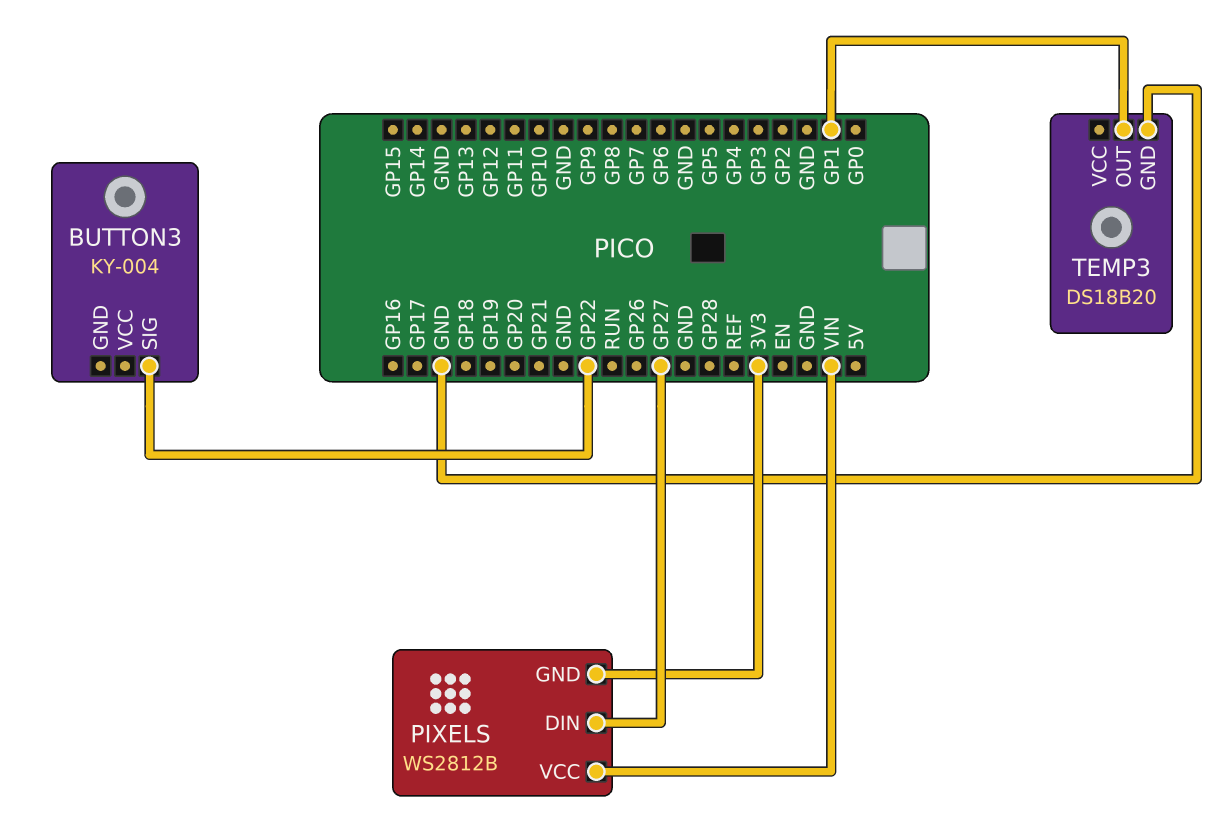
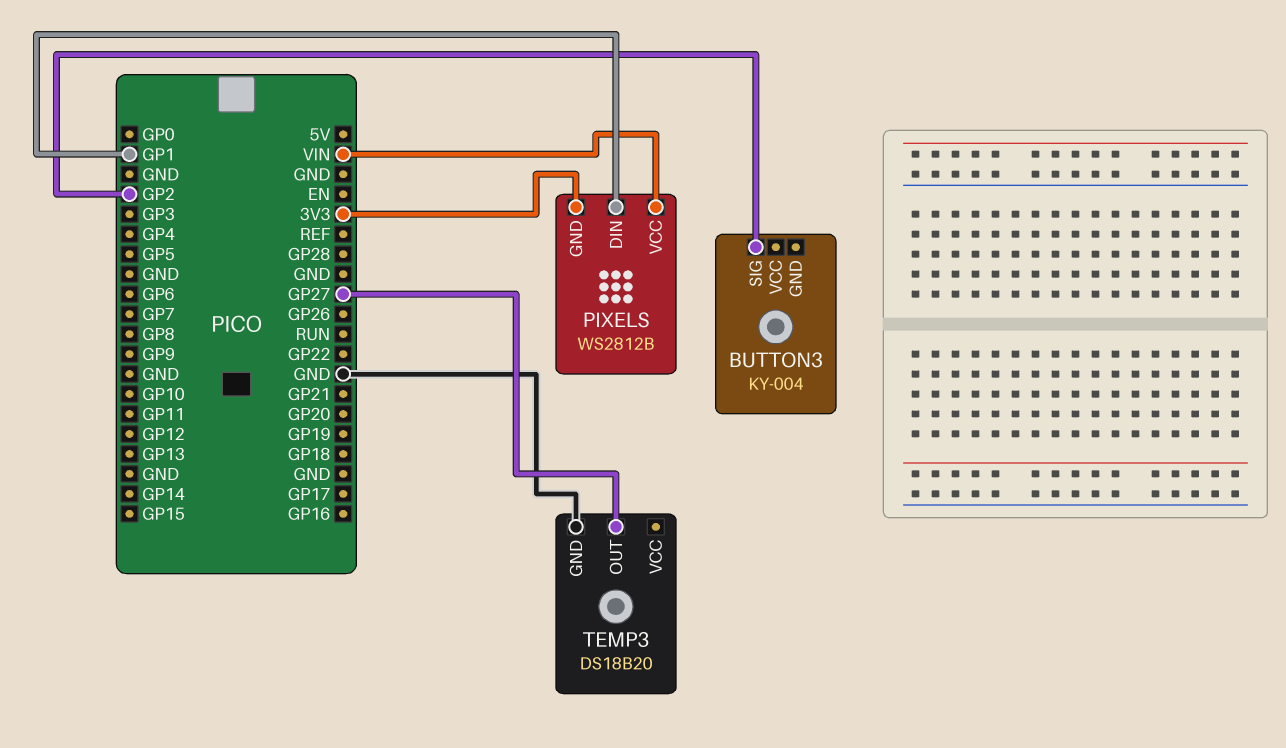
BUTTON3 pin SIG: GP22 -> GP2
PIXELS pin DIN: GP27 -> GP1
TEMP3 pin OUT: GP1 -> GP27

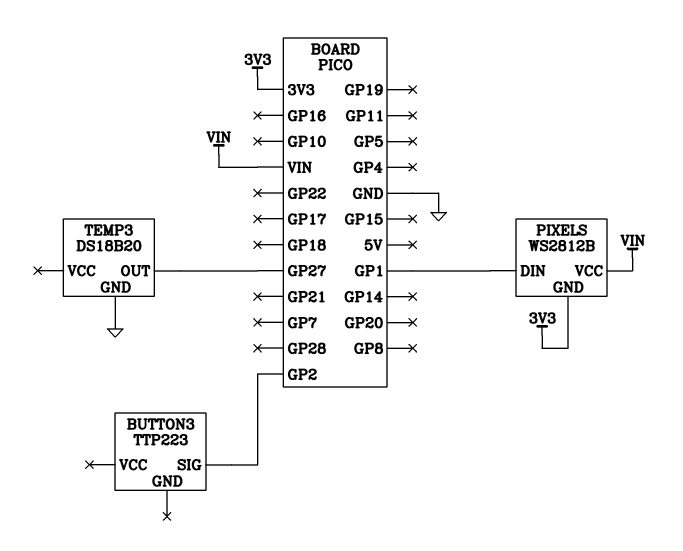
BUTTON3: KY-004 -> TTP223

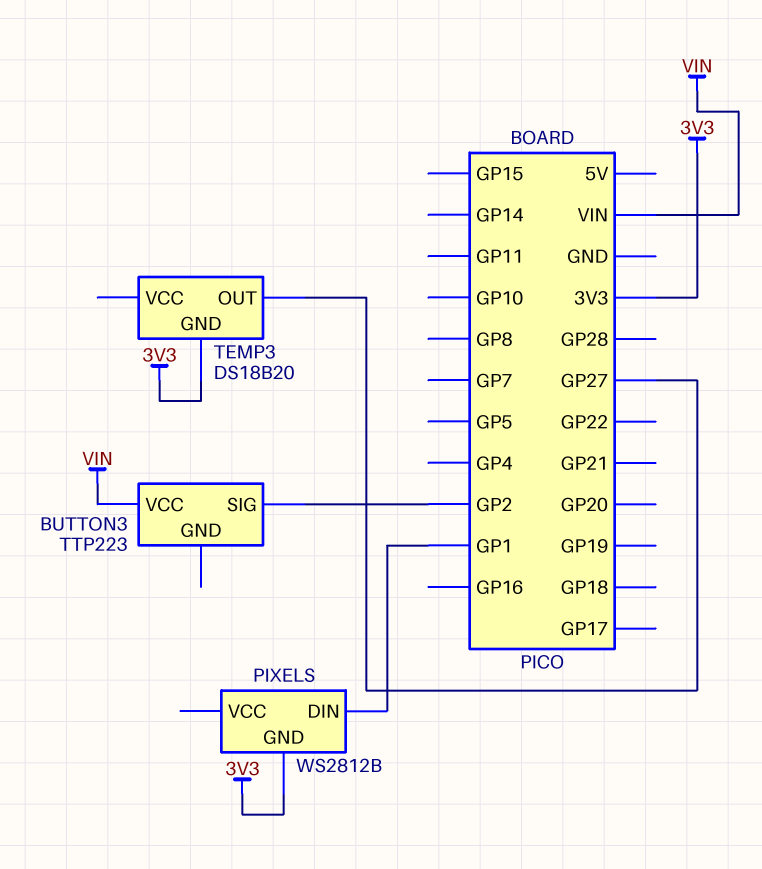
BUTTON3 pin VCC: none -> VIN
PIXELS pin VCC: VIN -> none
TEMP3 pin GND: GND -> 3V3

